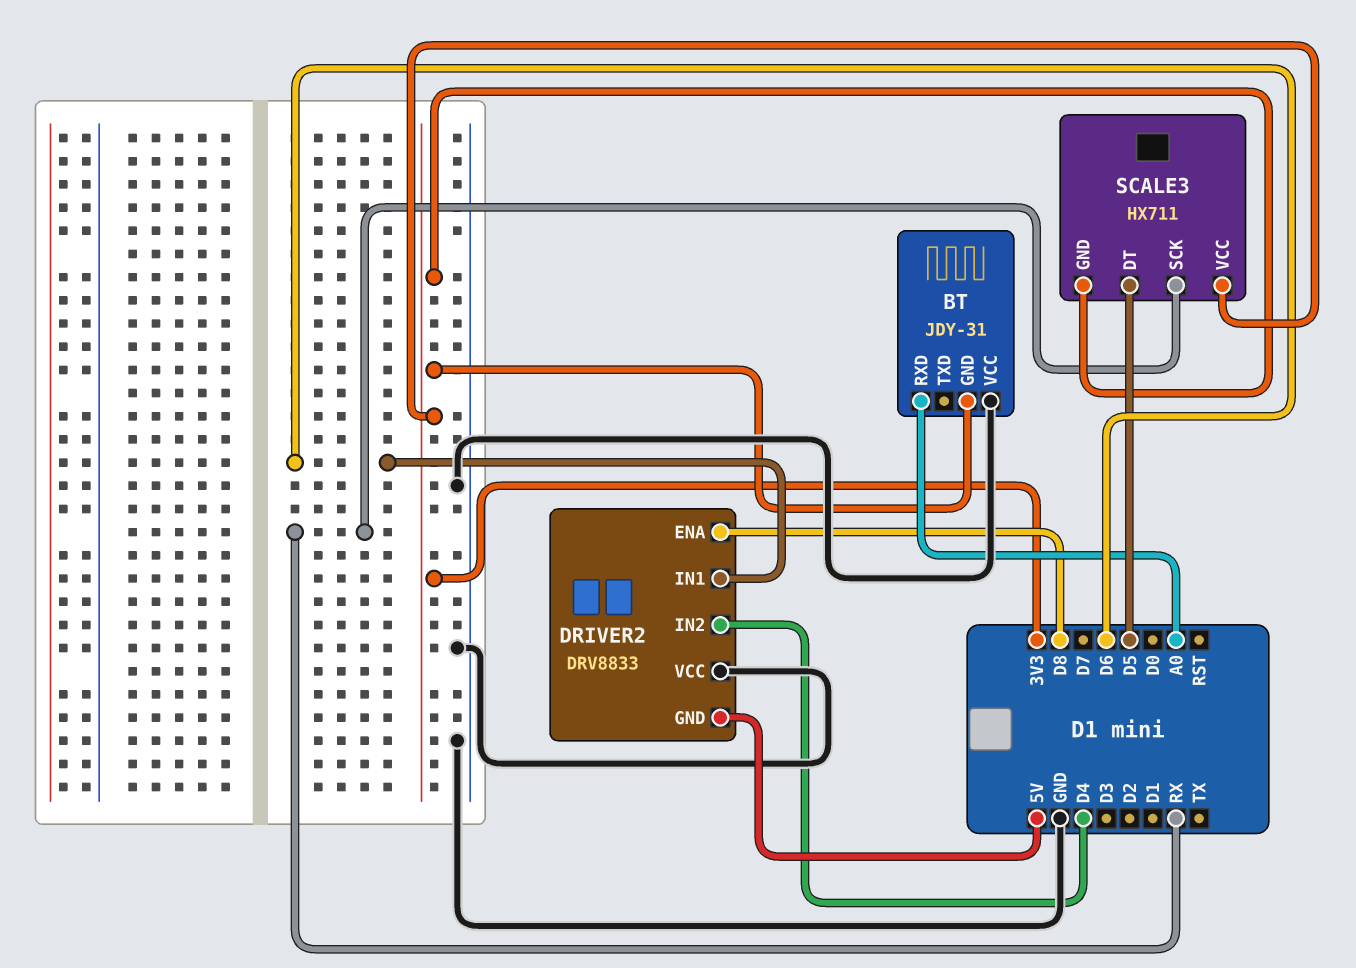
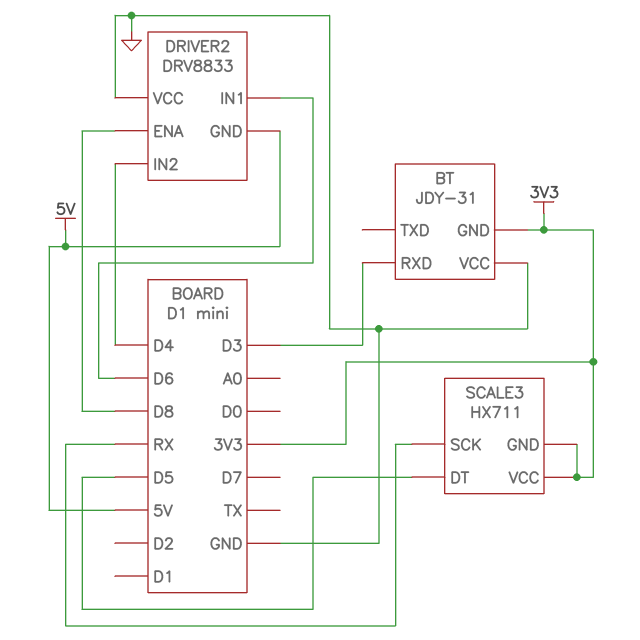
BT pin RXD: A0 -> D3

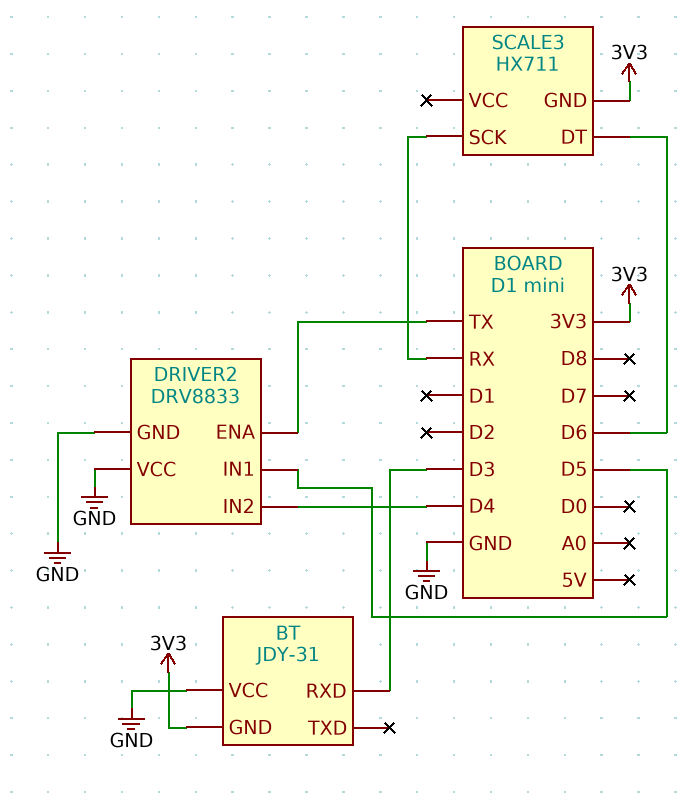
DRIVER2 pin ENA: D8 -> TX
DRIVER2 pin GND: 5V -> GND
DRIVER2 pin IN1: D6 -> D5
SCALE3 pin DT: D5 -> D6
SCALE3 pin VCC: 3V3 -> none

